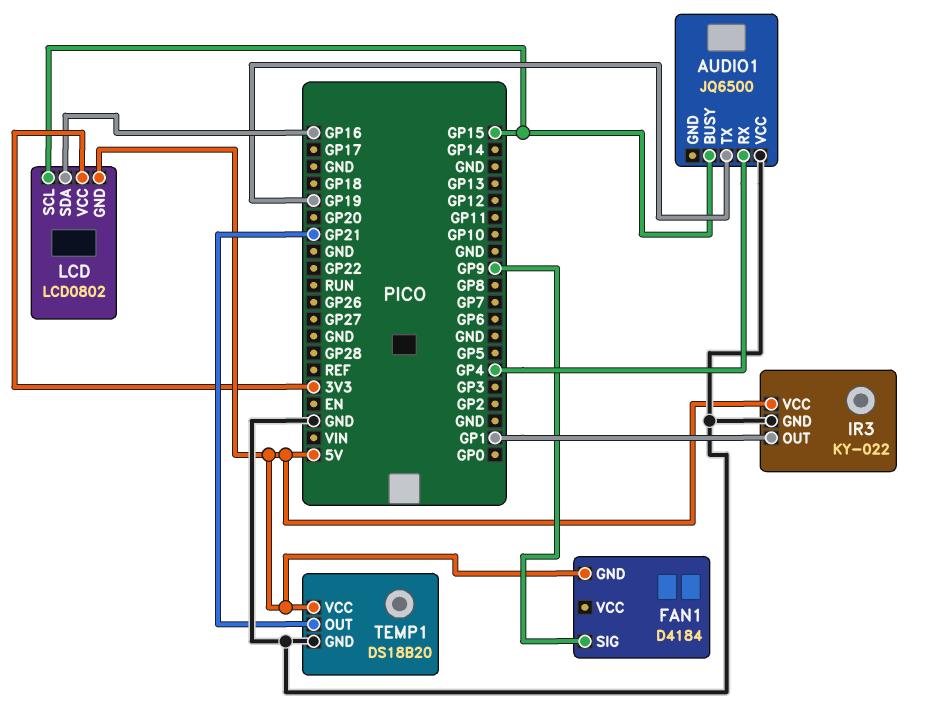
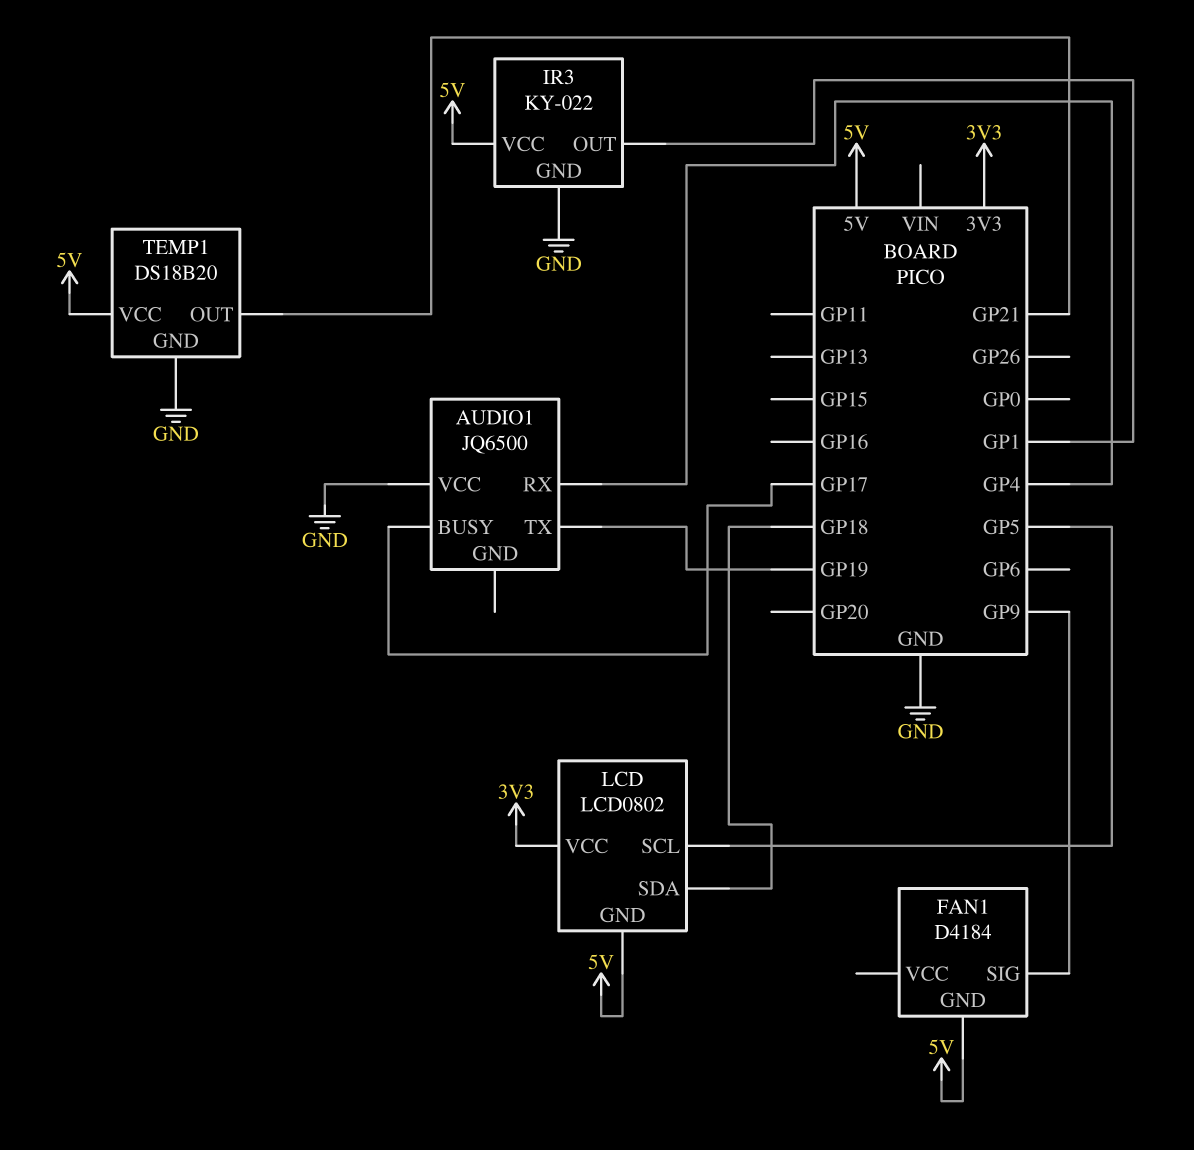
AUDIO1 pin BUSY: GP15 -> GP17
LCD pin SCL: GP15 -> GP5
LCD pin SDA: GP16 -> GP18

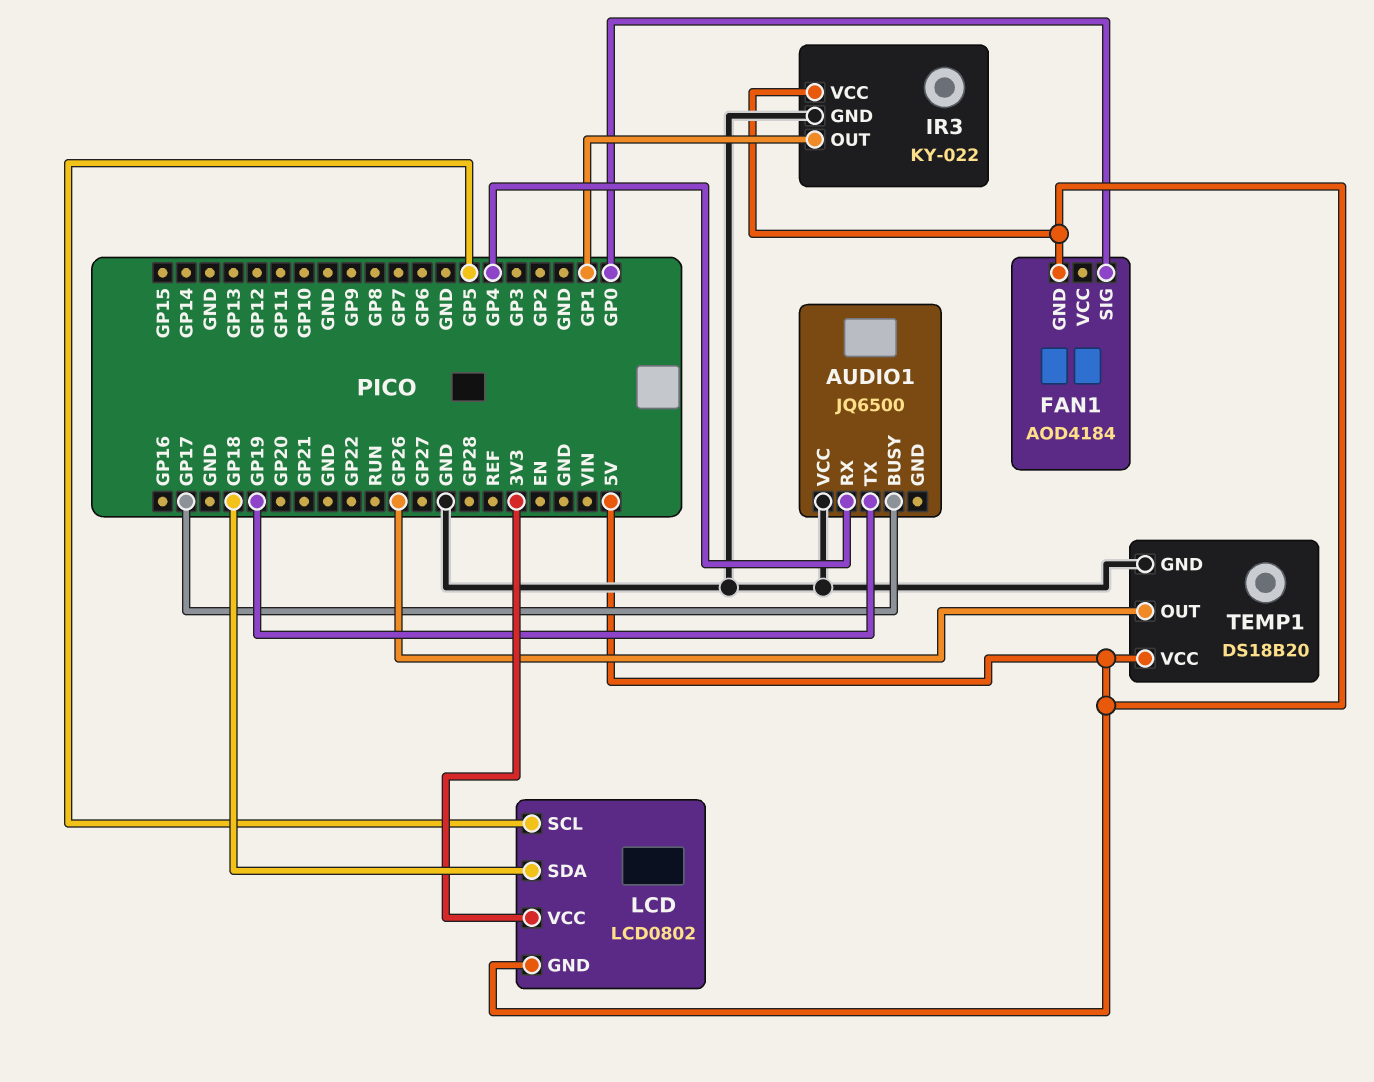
FAN1: D4184 -> AOD4184
FAN1 pin SIG: GP9 -> GP0
TEMP1 pin OUT: GP21 -> GP26

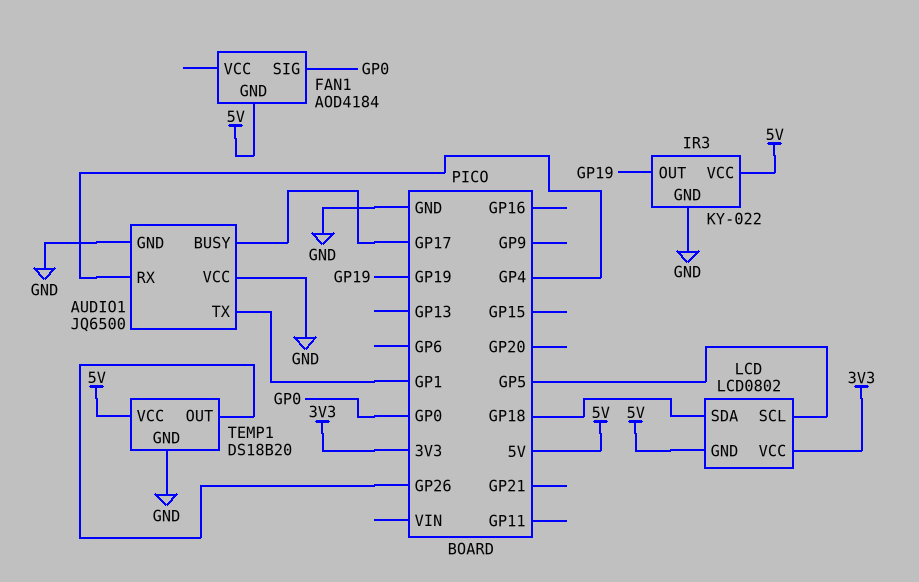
AUDIO1 pin GND: none -> GND
AUDIO1 pin TX: GP19 -> GP1
IR3 pin OUT: GP1 -> GP19

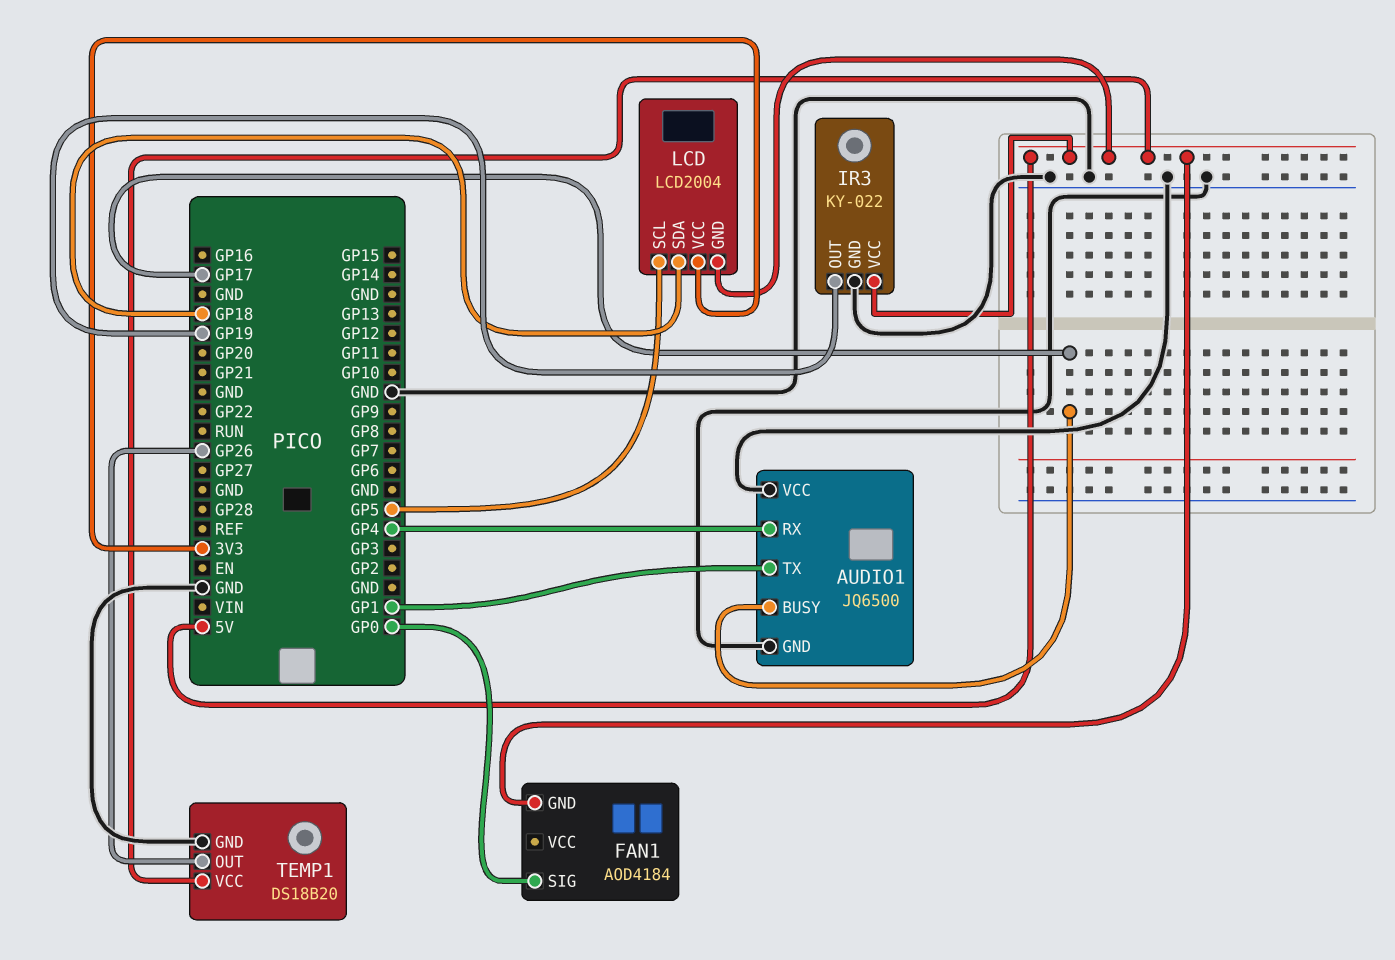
LCD: LCD0802 -> LCD2004

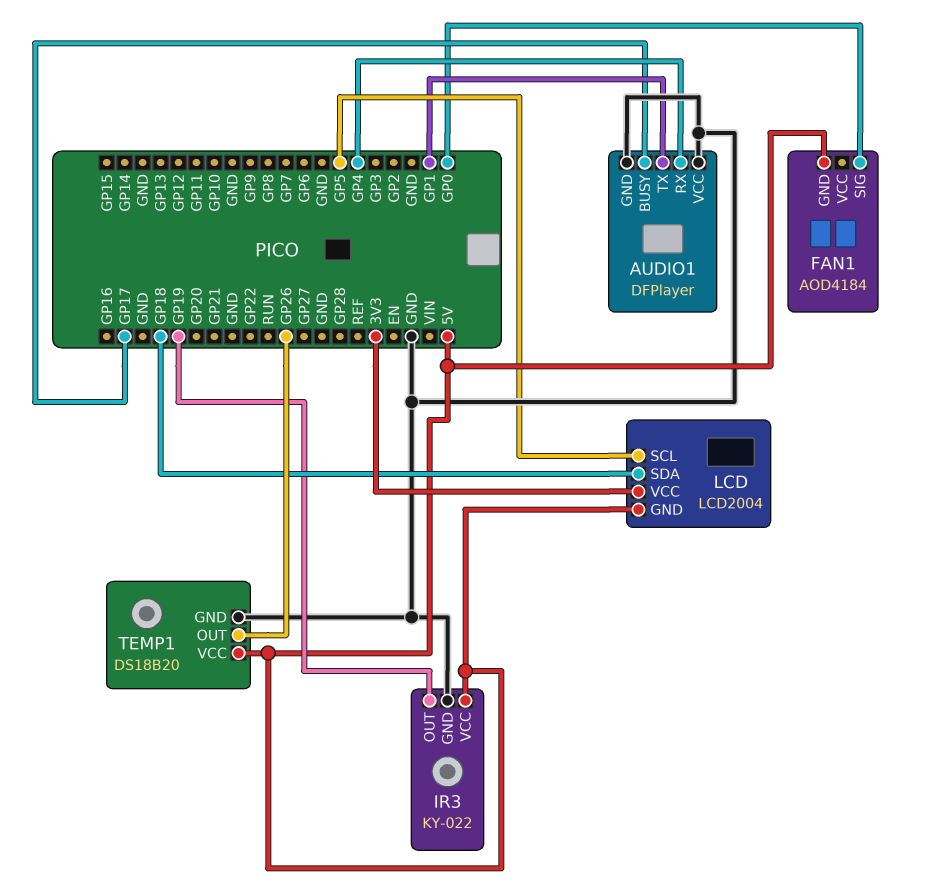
AUDIO1: JQ6500 -> DFPlayer

